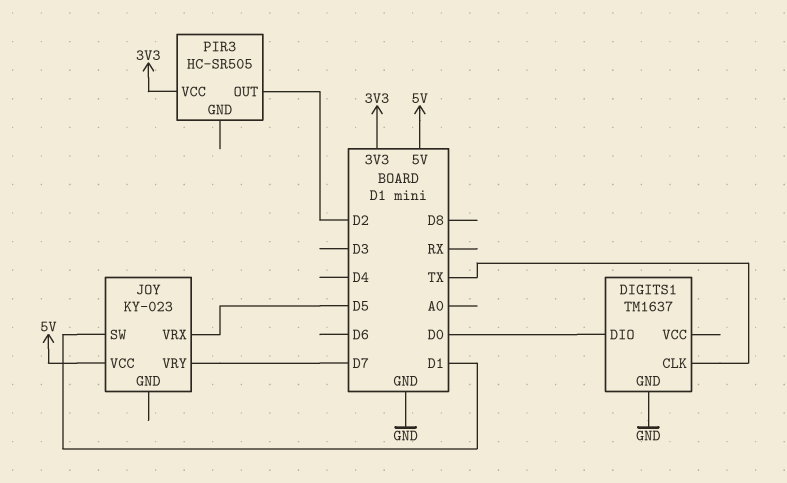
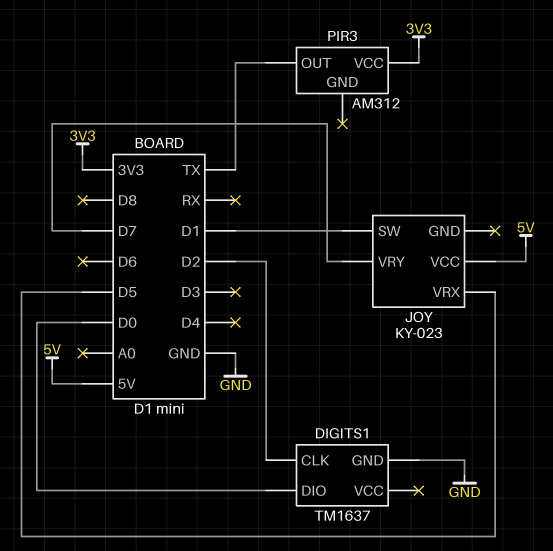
DIGITS1 pin CLK: TX -> D2
PIR3: HC-SR505 -> AM312
PIR3 pin OUT: D2 -> TX

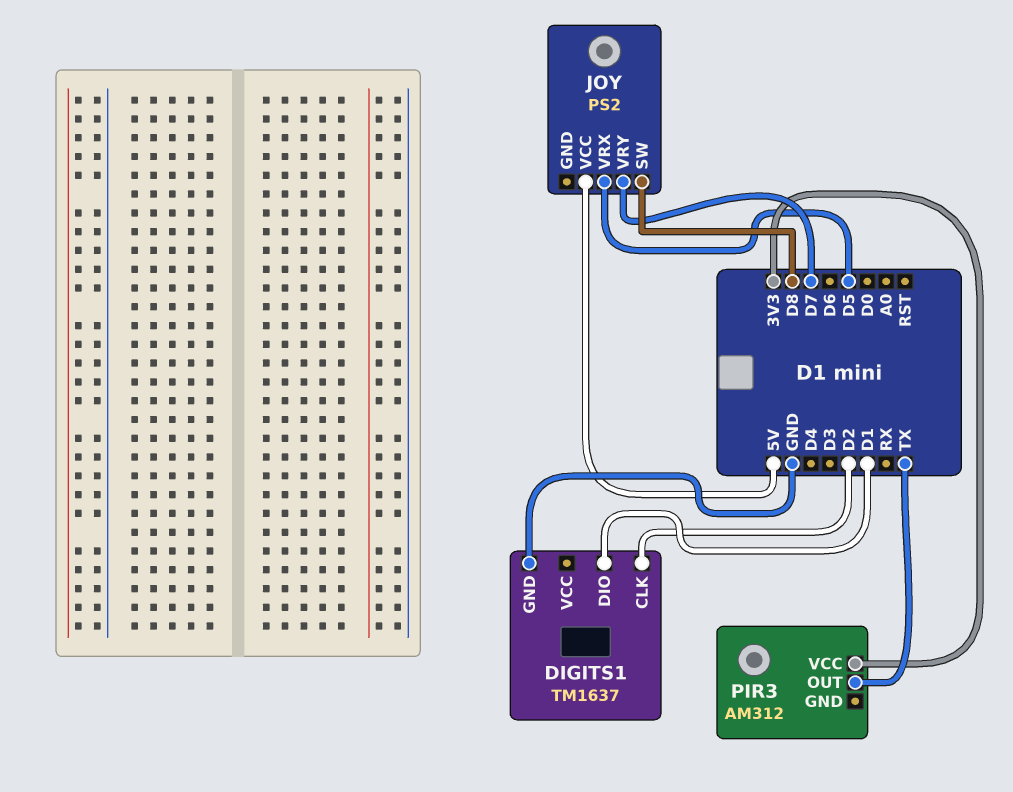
DIGITS1 pin DIO: D0 -> D1
JOY: KY-023 -> PS2
JOY pin SW: D1 -> D8

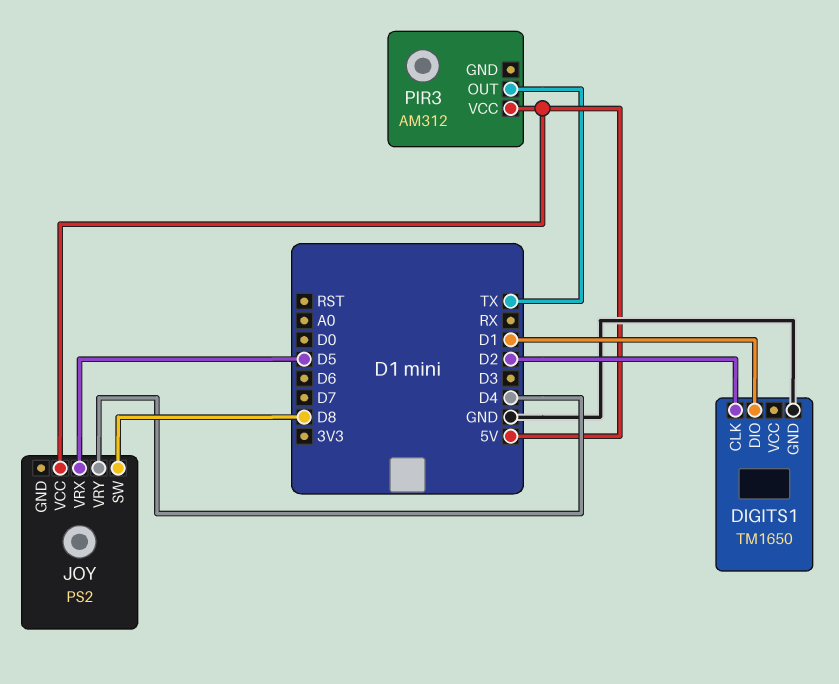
DIGITS1: TM1637 -> TM1650
JOY pin VRY: D7 -> D4
PIR3 pin VCC: 3V3 -> 5V

